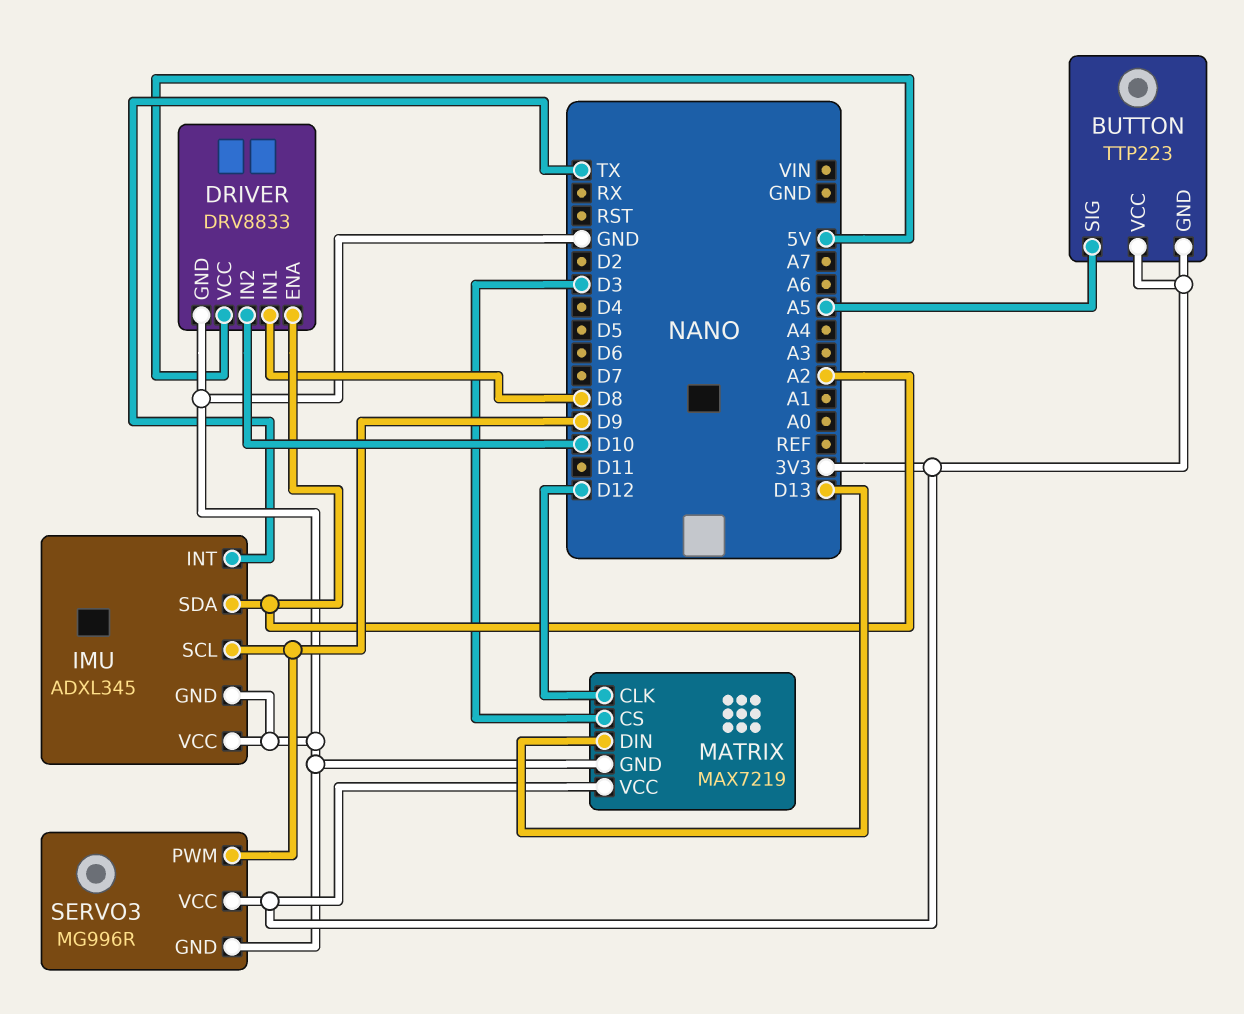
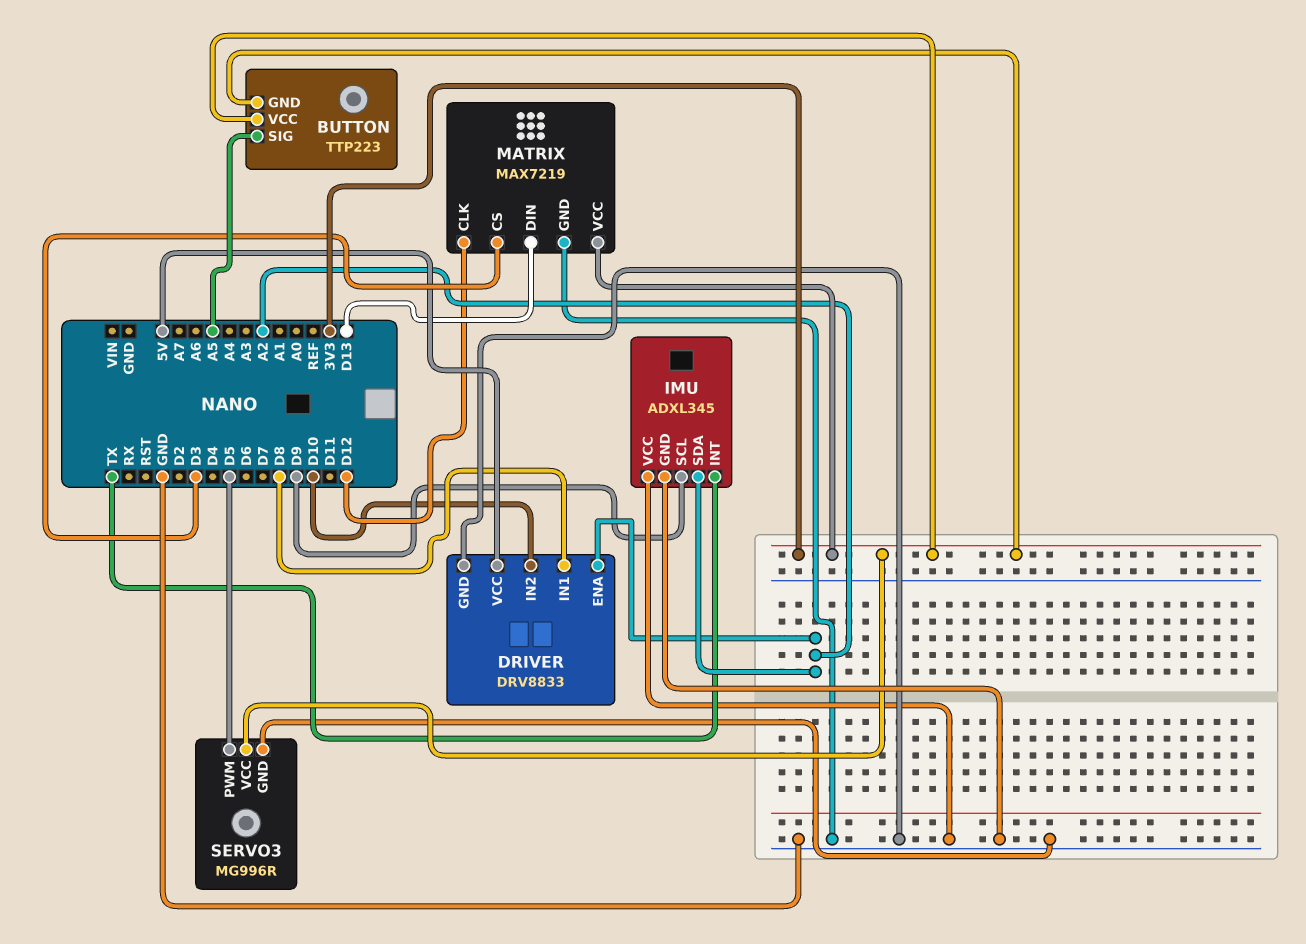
SERVO3 pin PWM: D9 -> D5

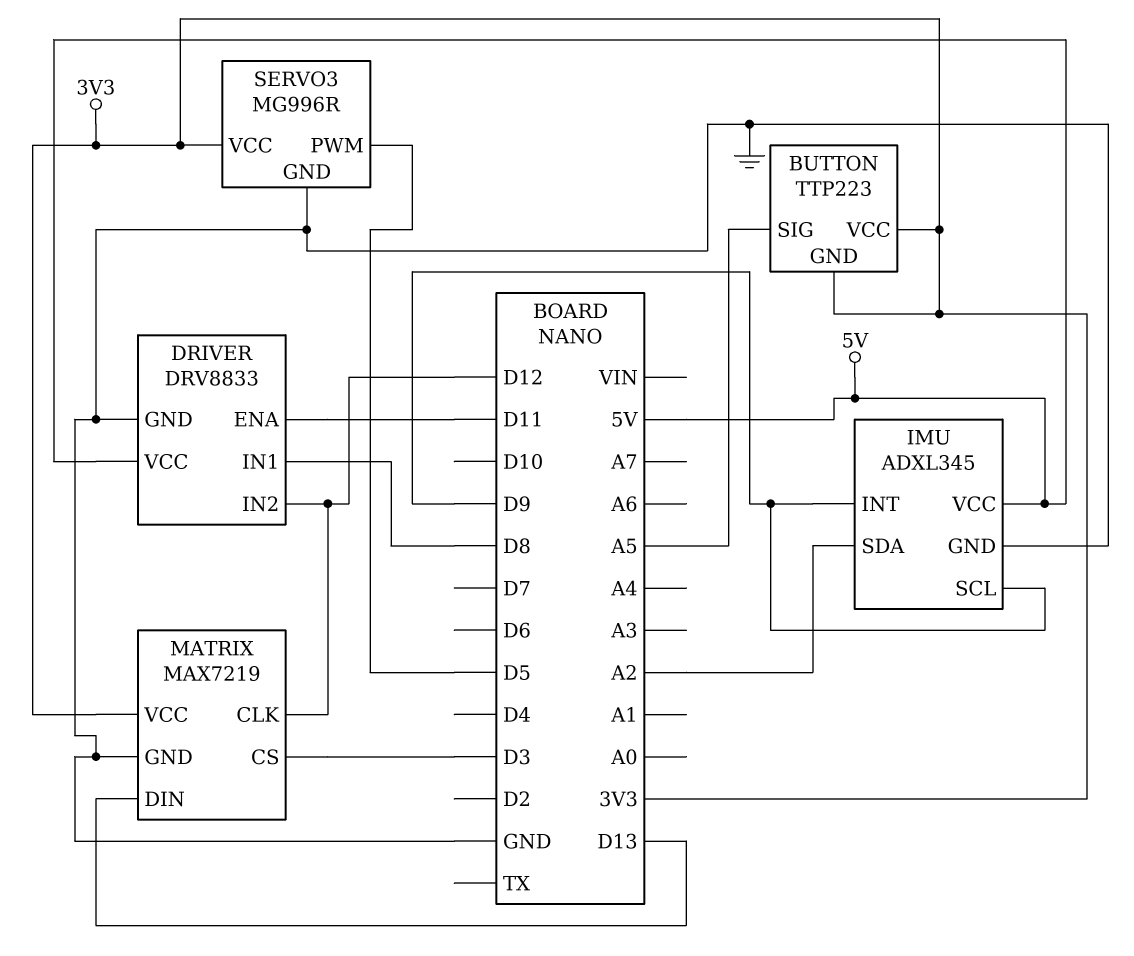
DRIVER pin ENA: A2 -> D11
DRIVER pin IN2: D10 -> D12
IMU pin INT: TX -> D9
IMU pin VCC: GND -> 5V

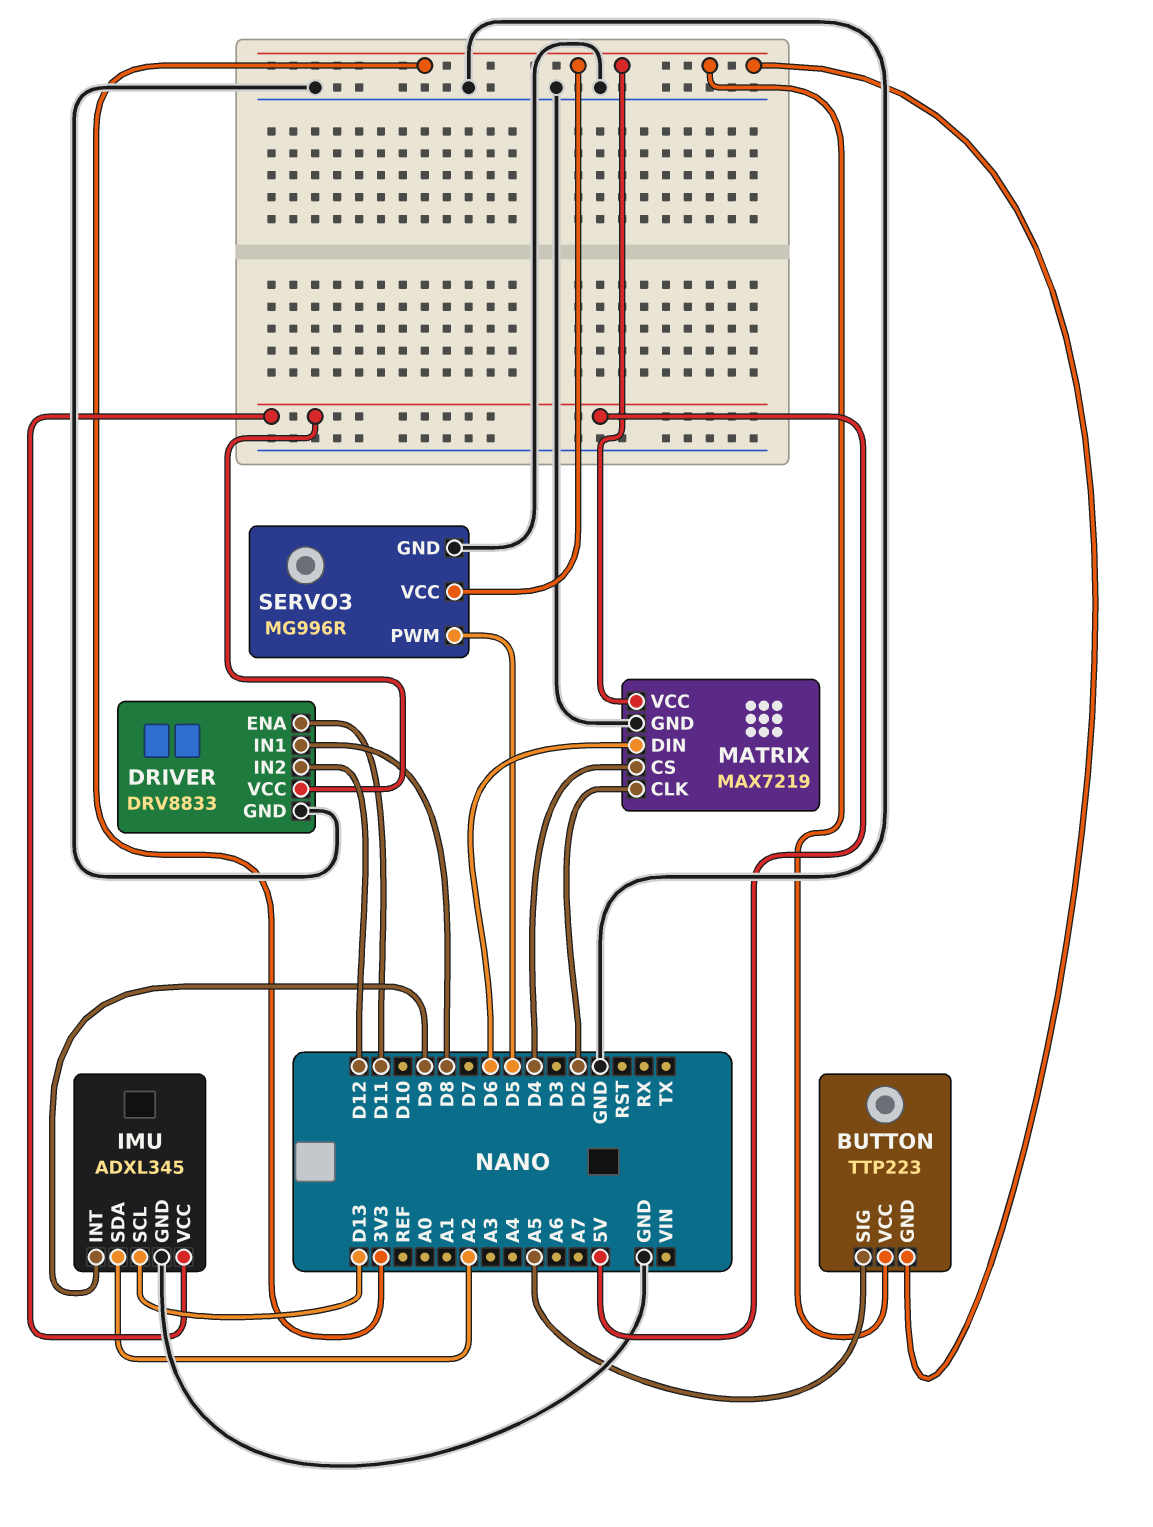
IMU pin SCL: D9 -> D13
MATRIX pin CLK: D12 -> D2
MATRIX pin CS: D3 -> D4
MATRIX pin DIN: D13 -> D6

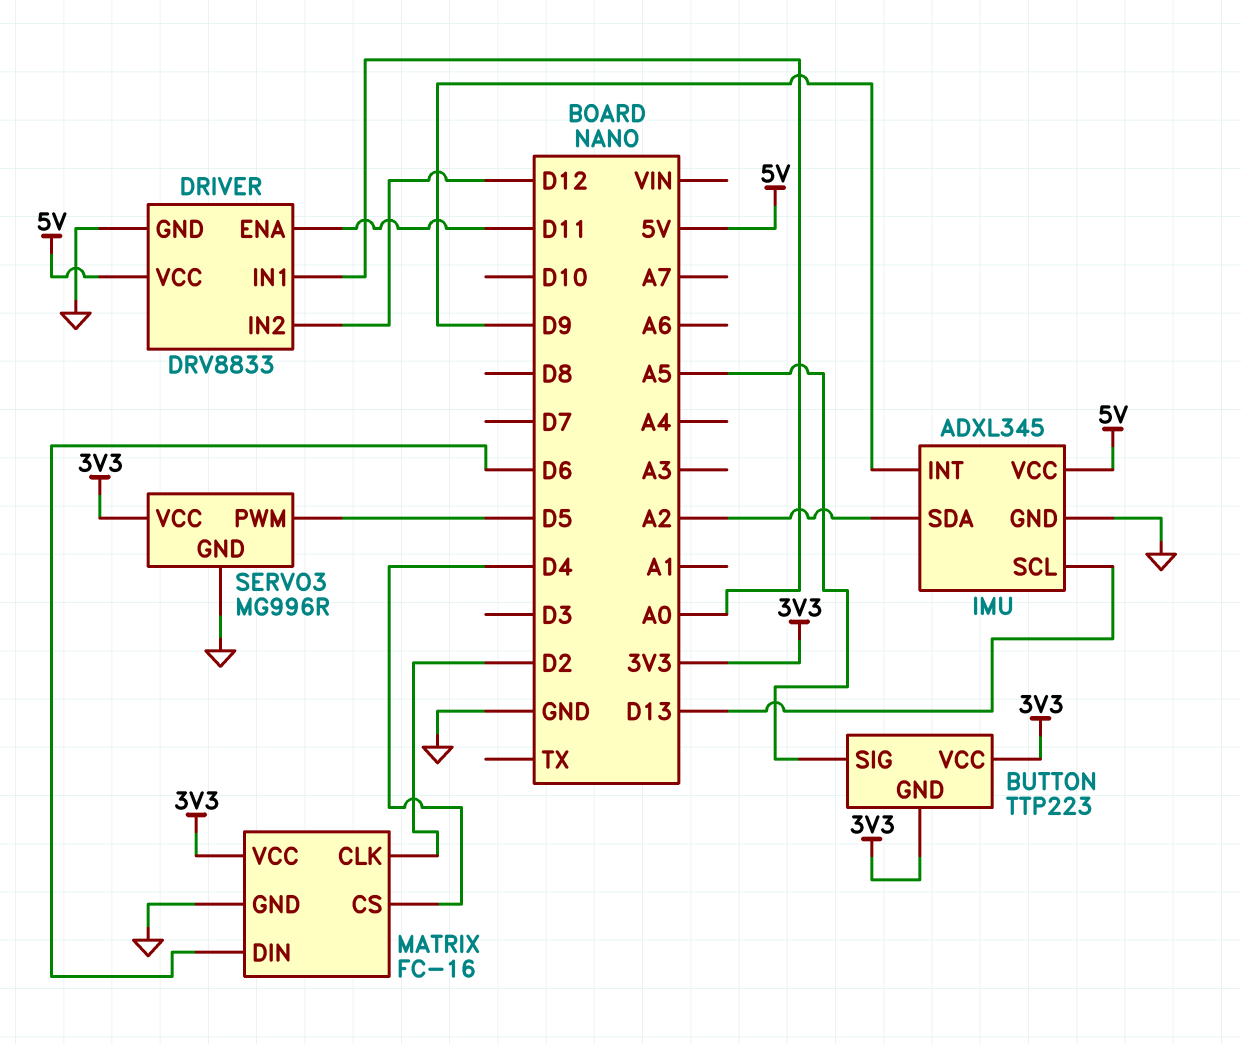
DRIVER pin IN1: D8 -> A0
MATRIX: MAX7219 -> FC-16

